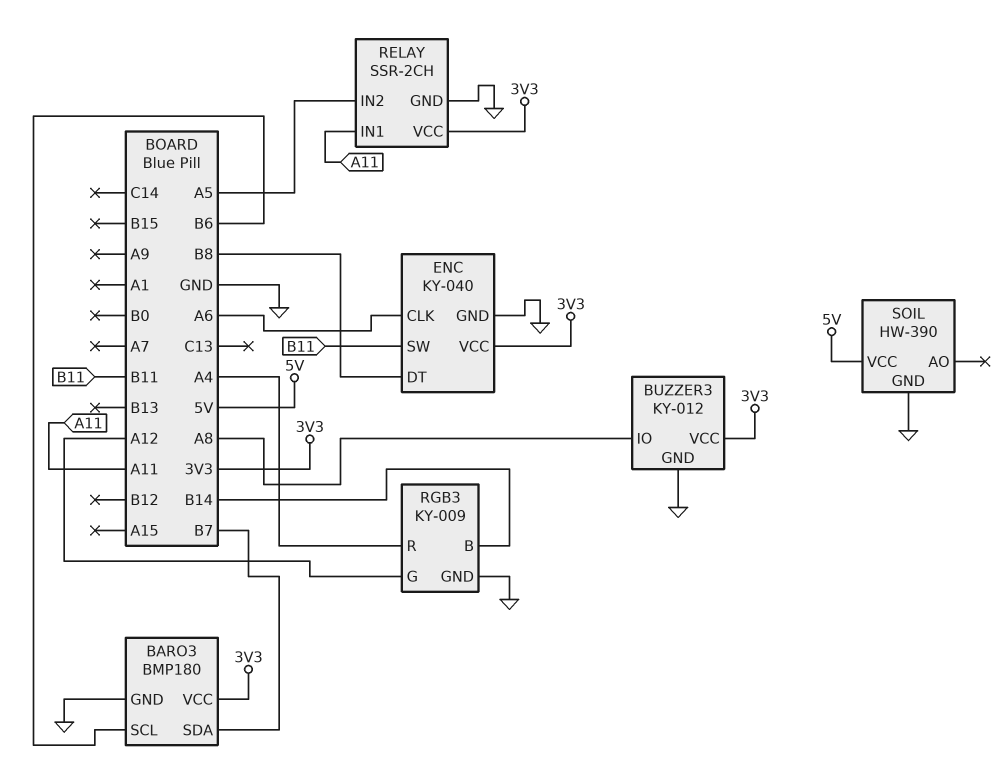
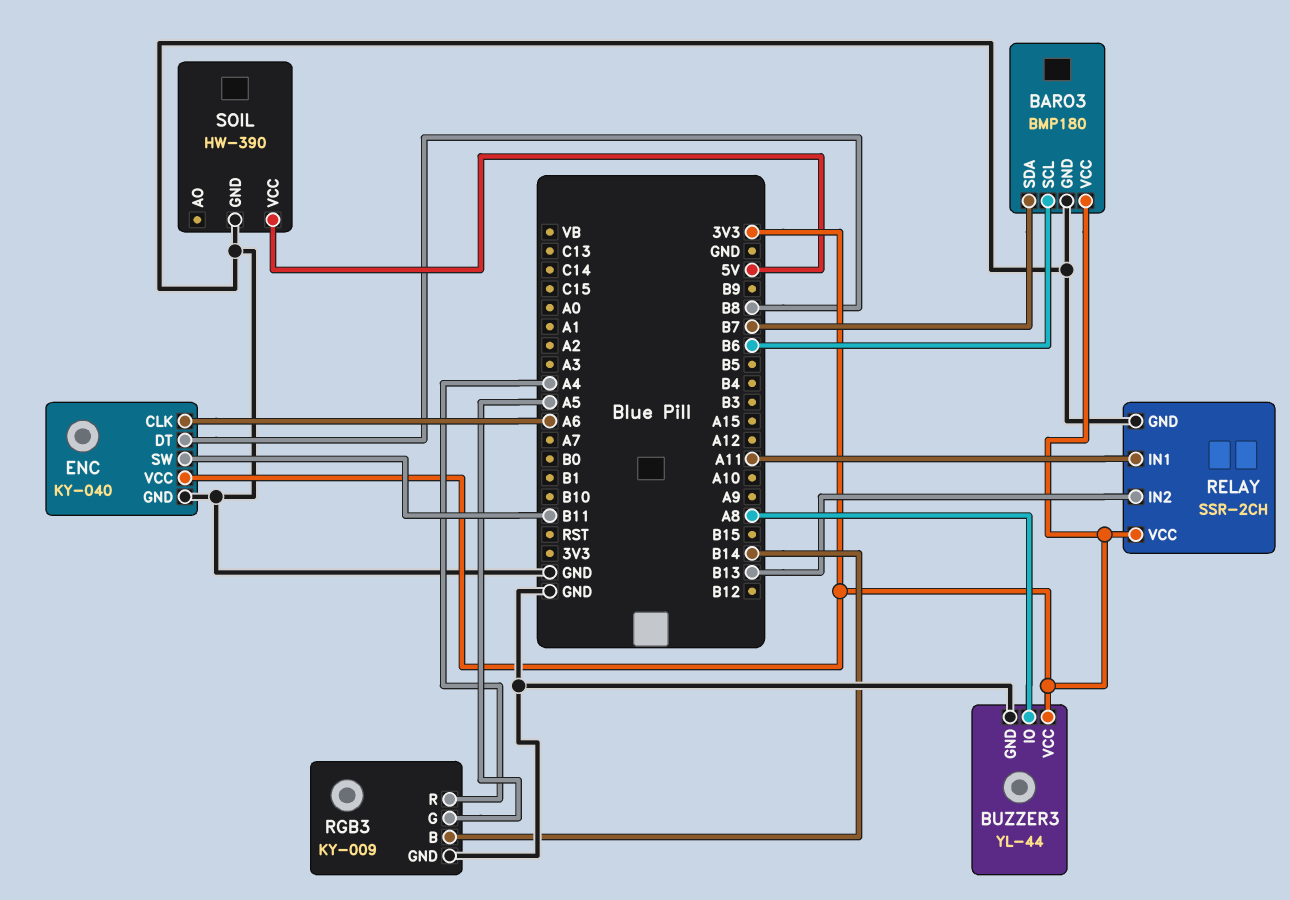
BUZZER3: KY-012 -> YL-44
RELAY pin IN2: A5 -> B13
RGB3 pin G: A12 -> A5

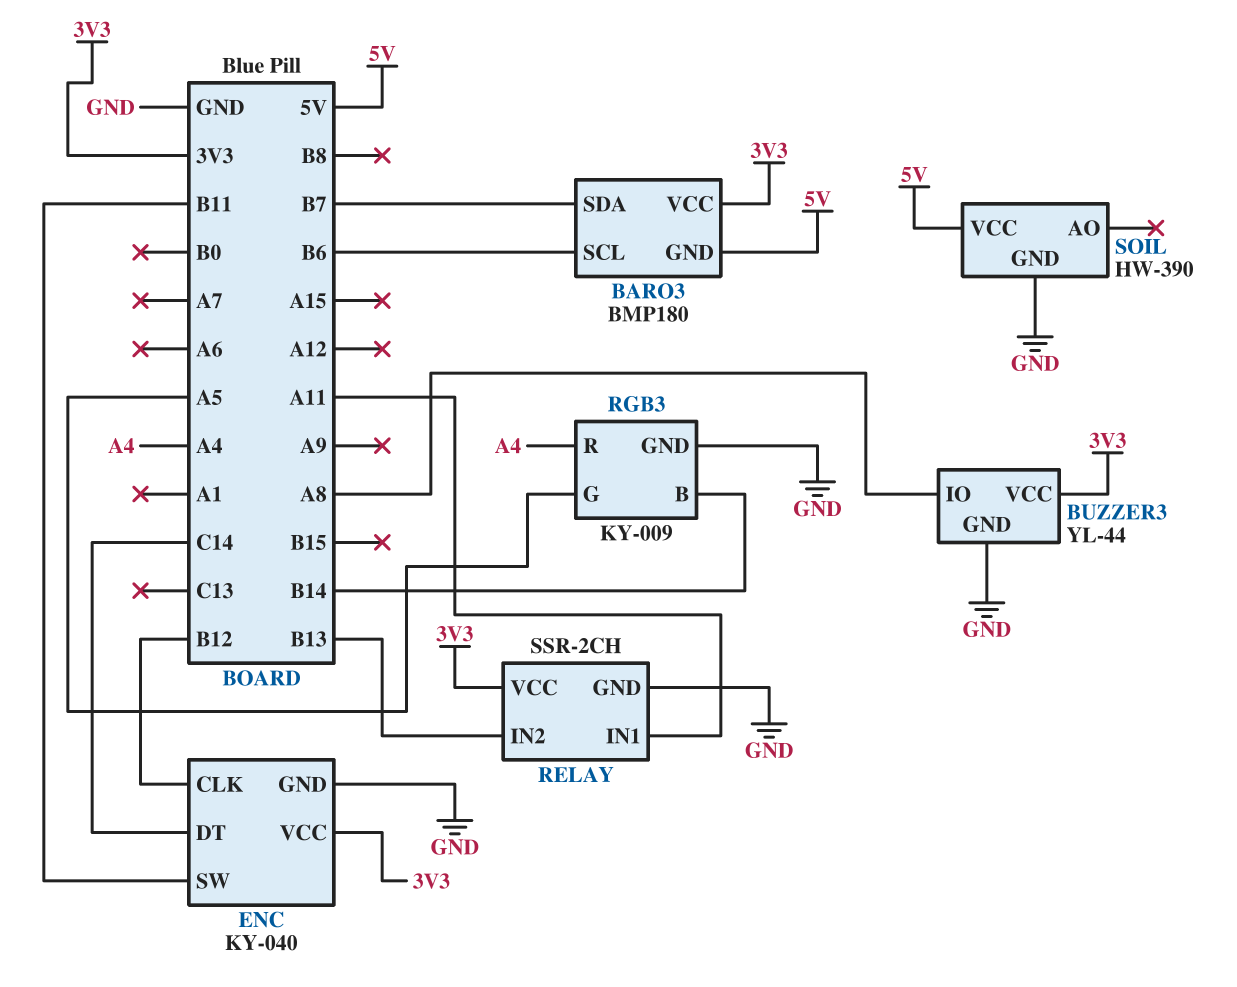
BARO3 pin GND: GND -> 5V
ENC pin CLK: A6 -> B12
ENC pin DT: B8 -> C14

